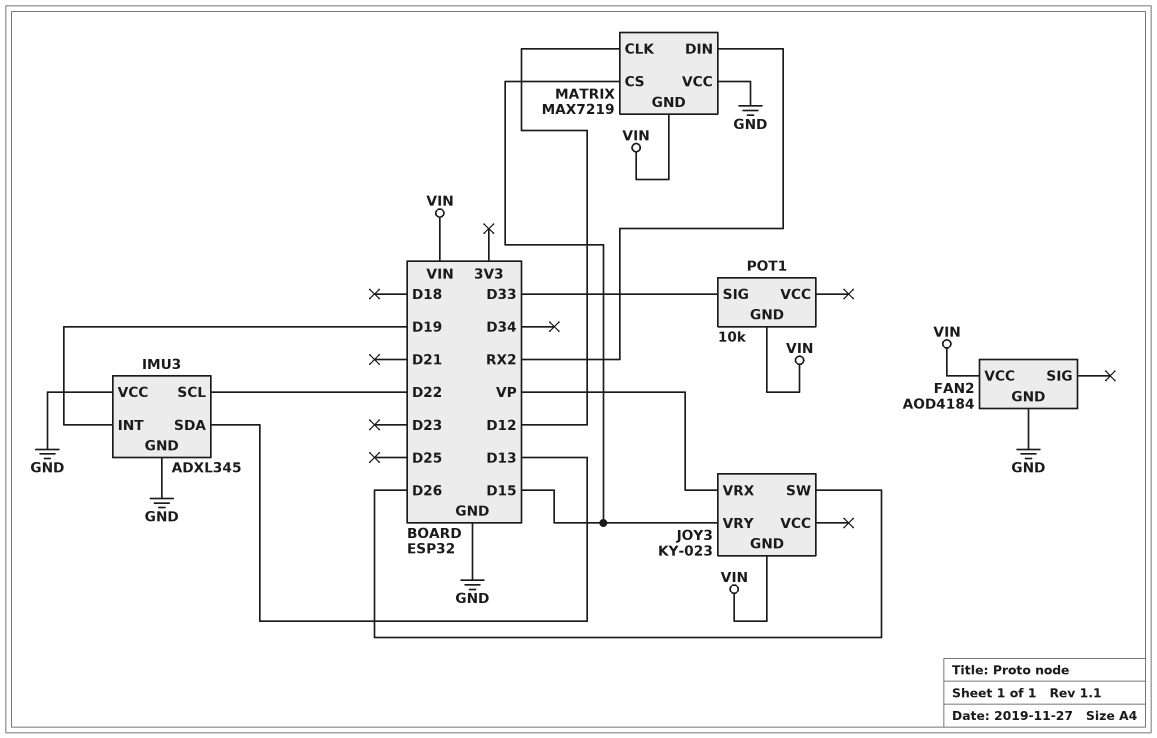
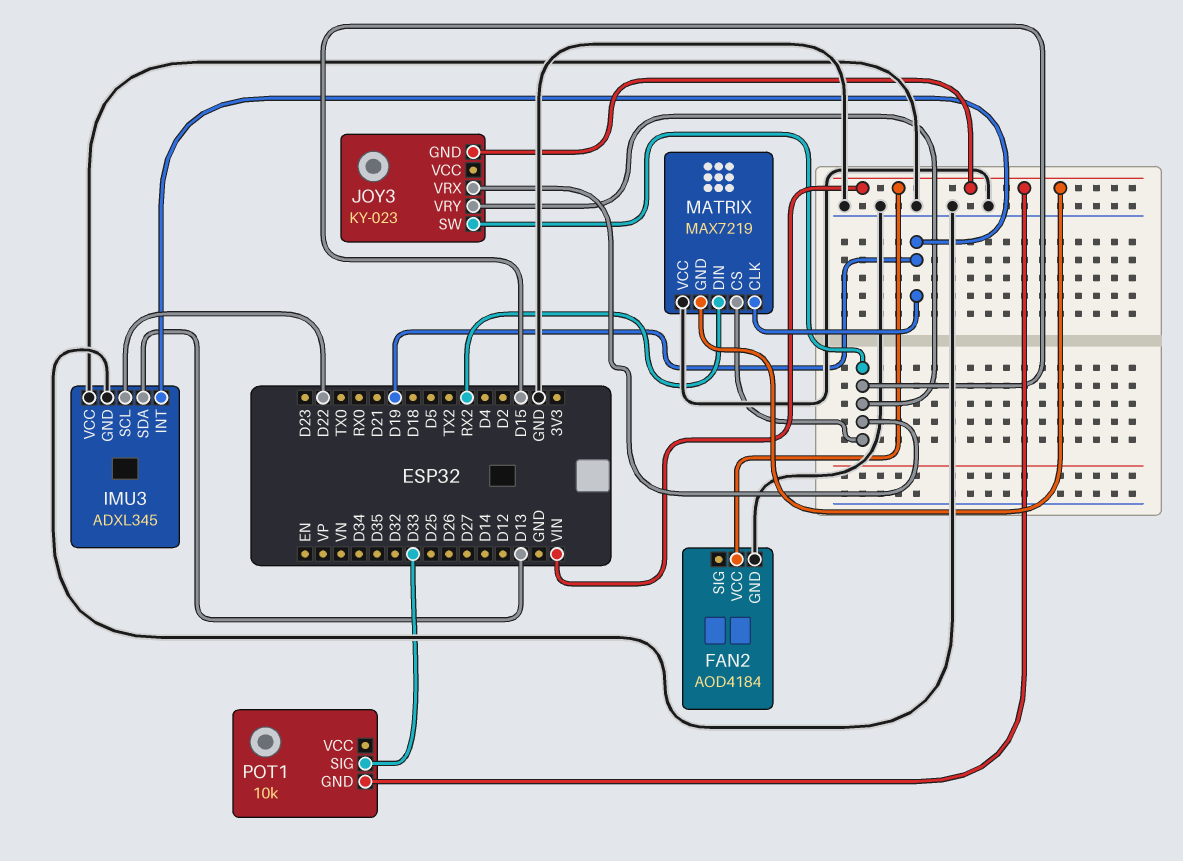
JOY3 pin SW: D26 -> D15
JOY3 pin VRX: VP -> D15
MATRIX pin CLK: D12 -> D19

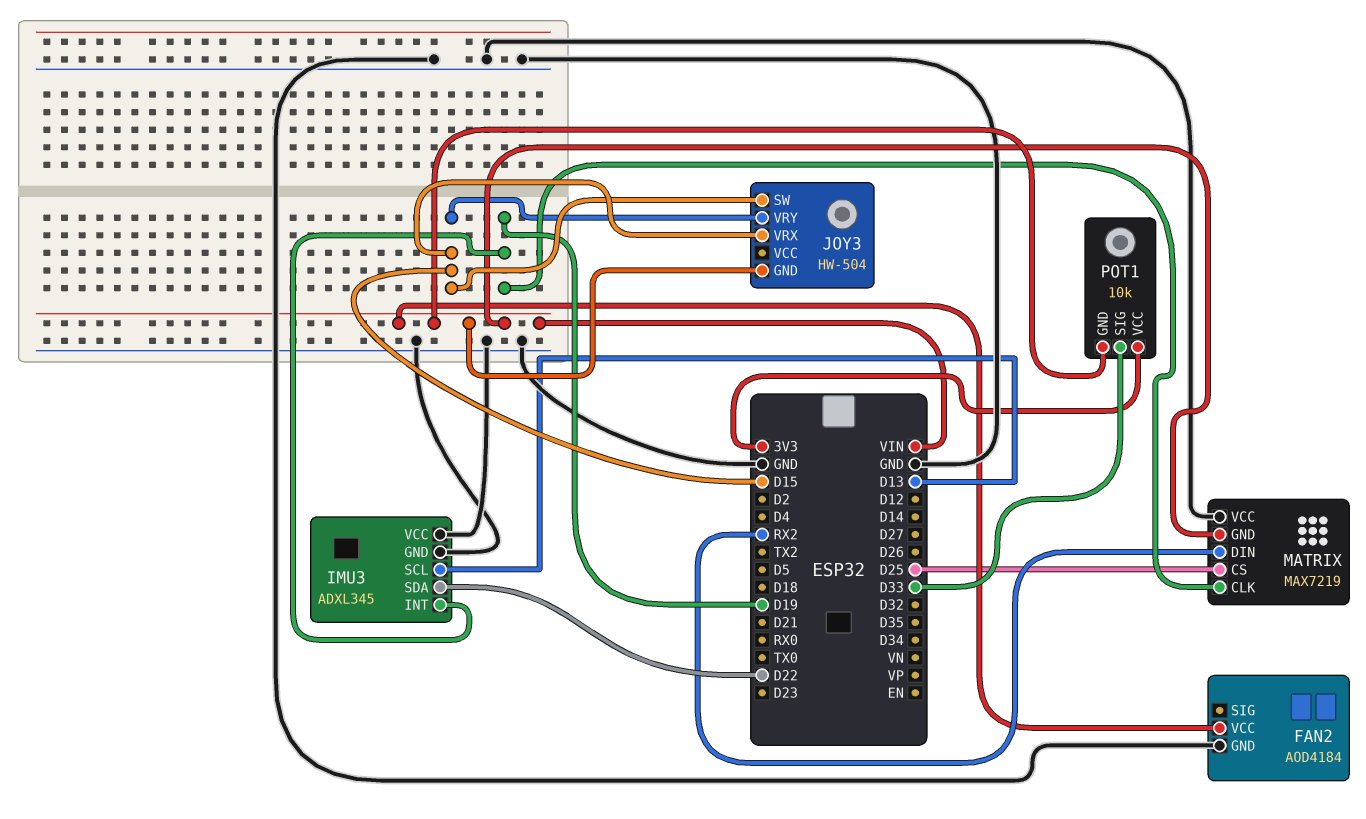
IMU3 pin SCL: D22 -> D13
IMU3 pin SDA: D13 -> D22
JOY3: KY-023 -> HW-504
MATRIX pin CS: D15 -> D25
POT1 pin VCC: none -> 3V3

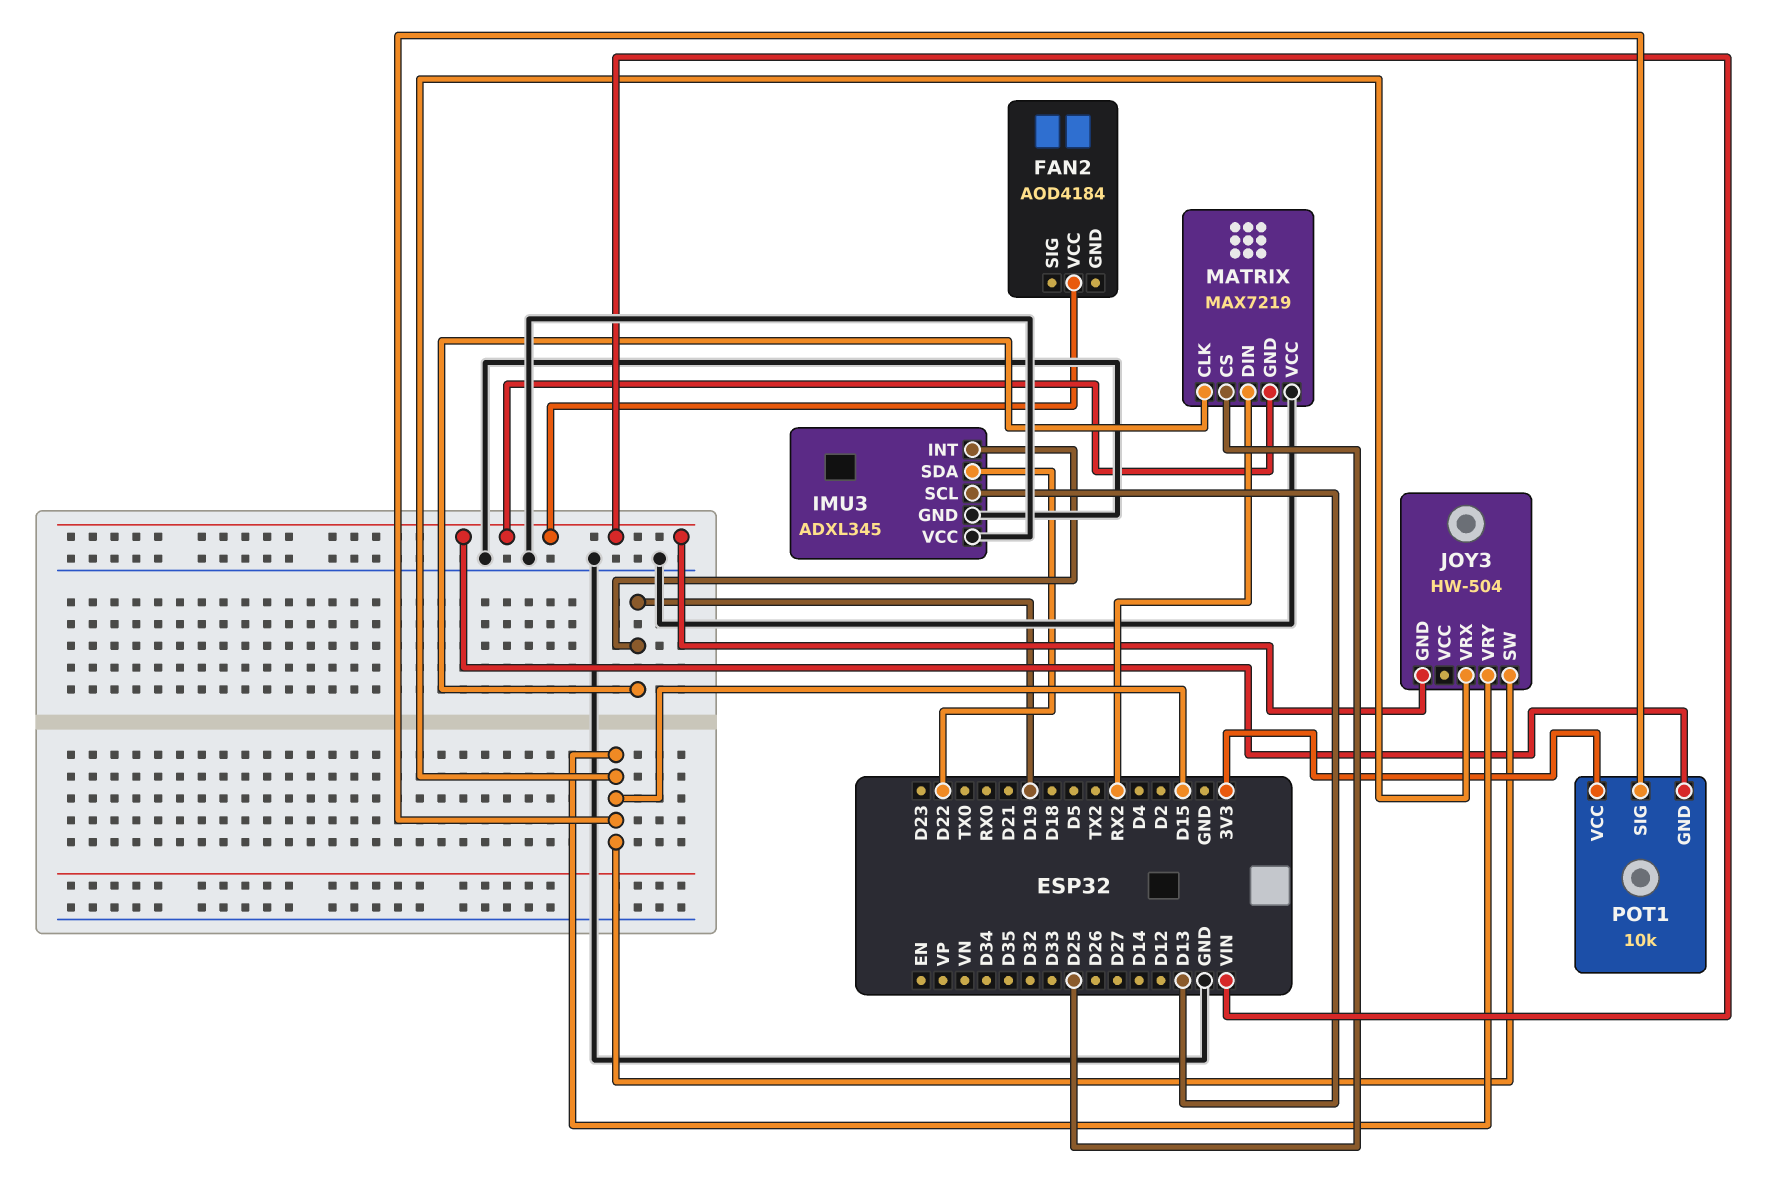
FAN2 pin GND: GND -> none
POT1 pin SIG: D33 -> D15

